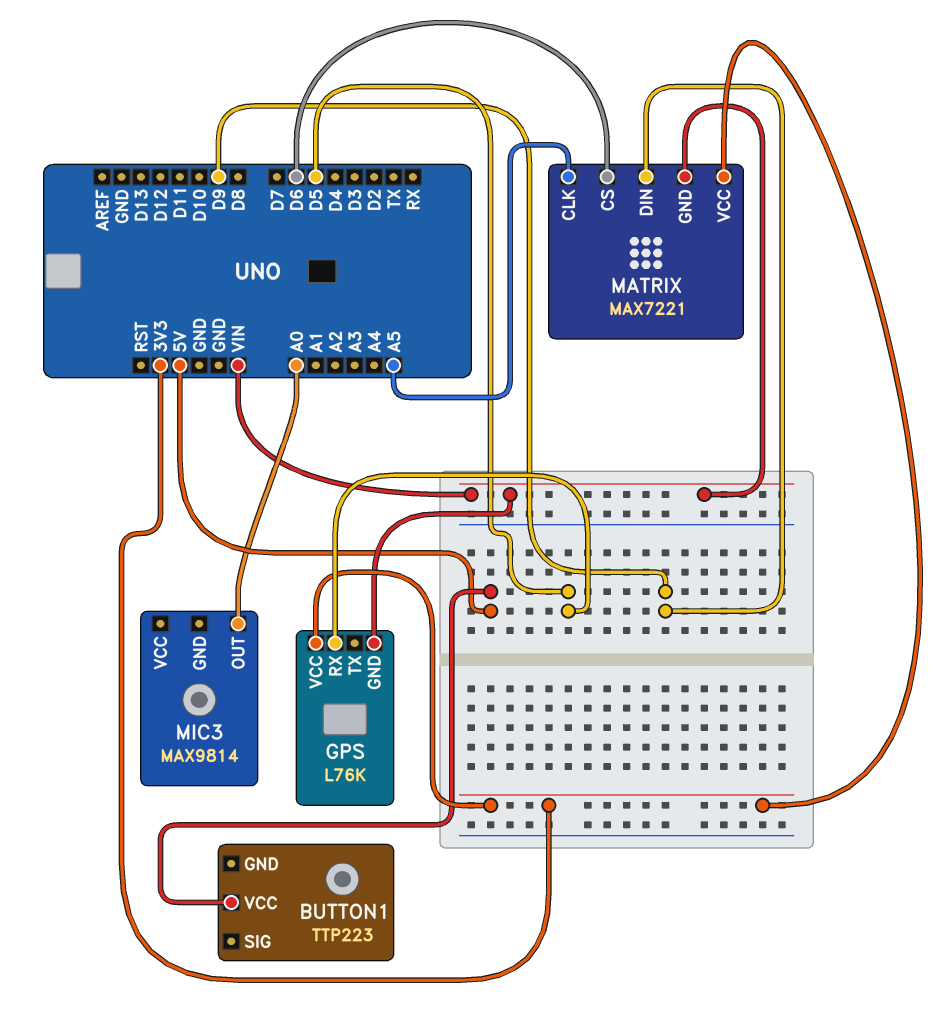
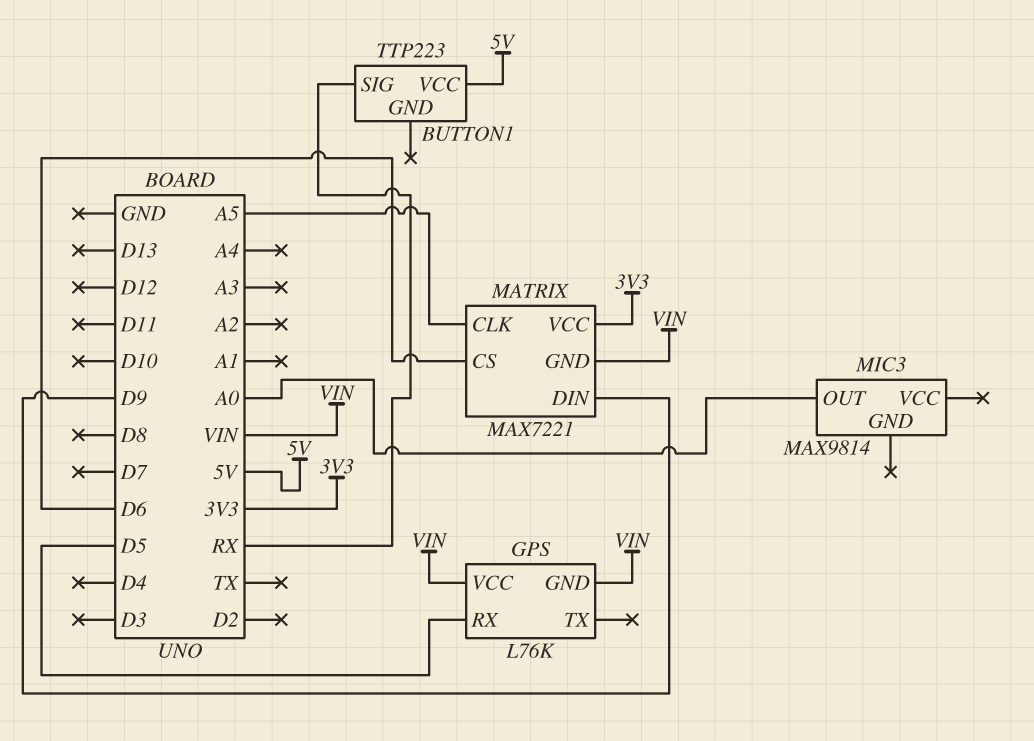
BUTTON1 pin SIG: none -> RX
GPS pin VCC: 3V3 -> VIN

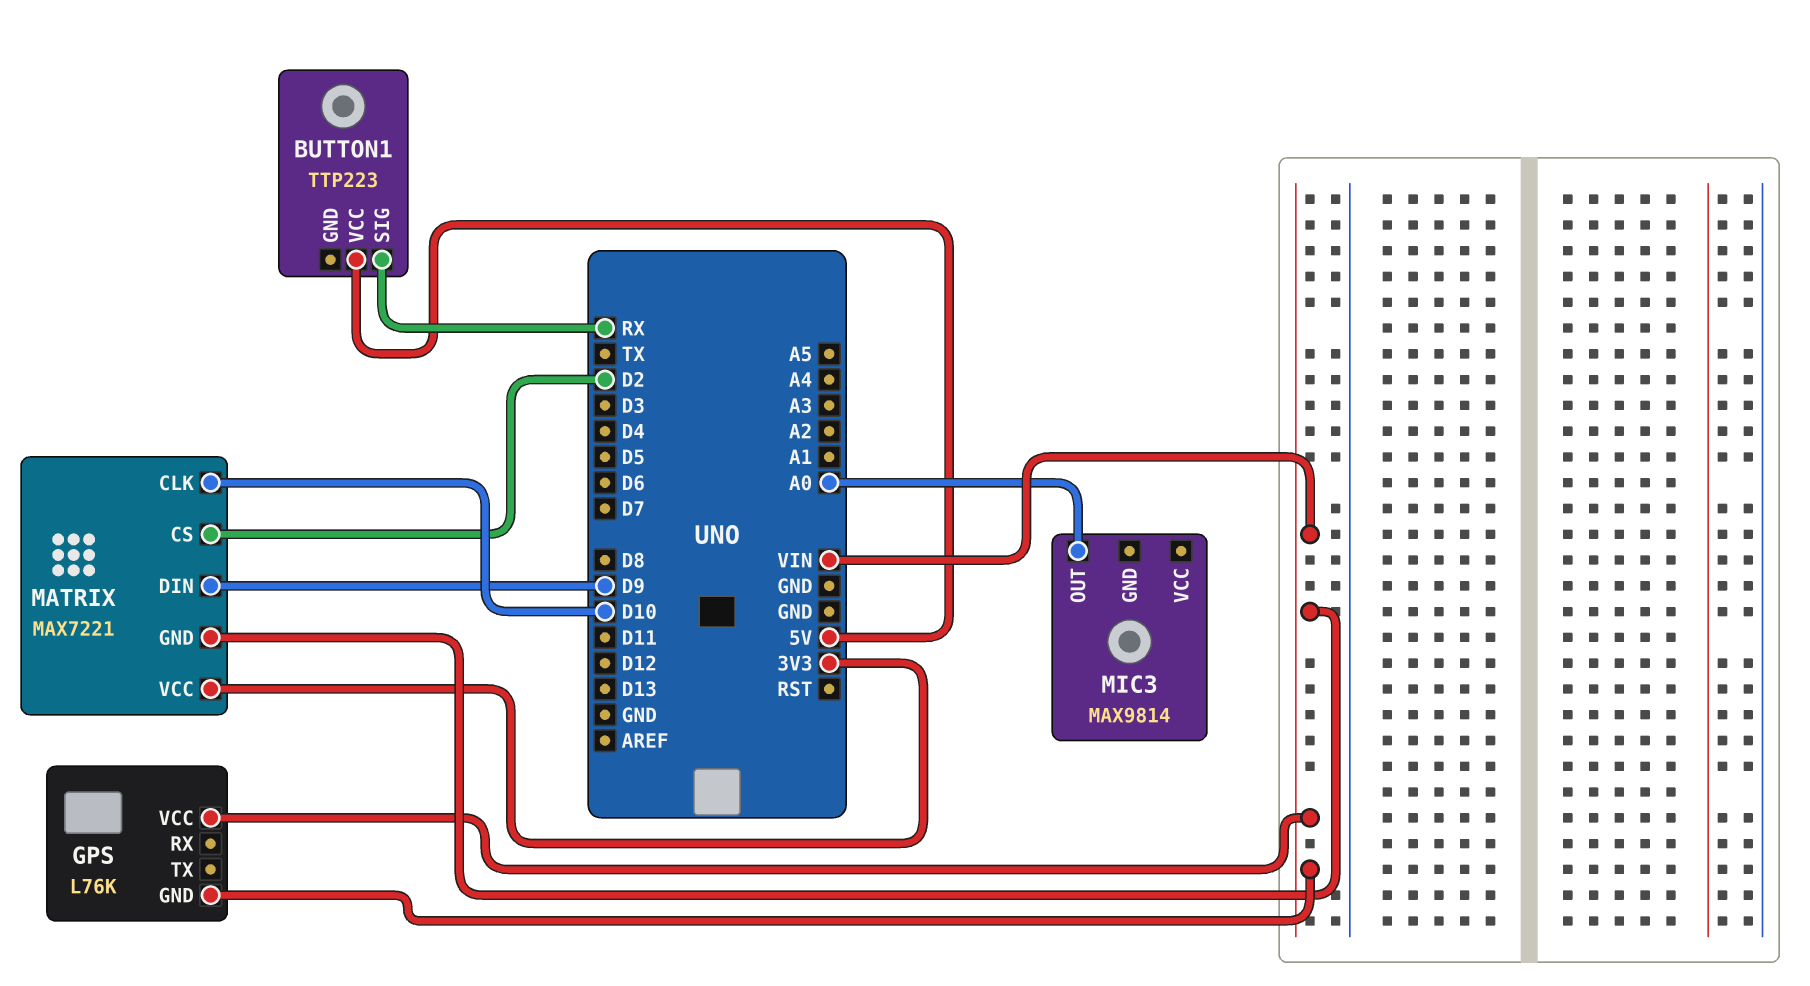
GPS pin RX: D5 -> none
MATRIX pin CLK: A5 -> D10
MATRIX pin CS: D6 -> D2

